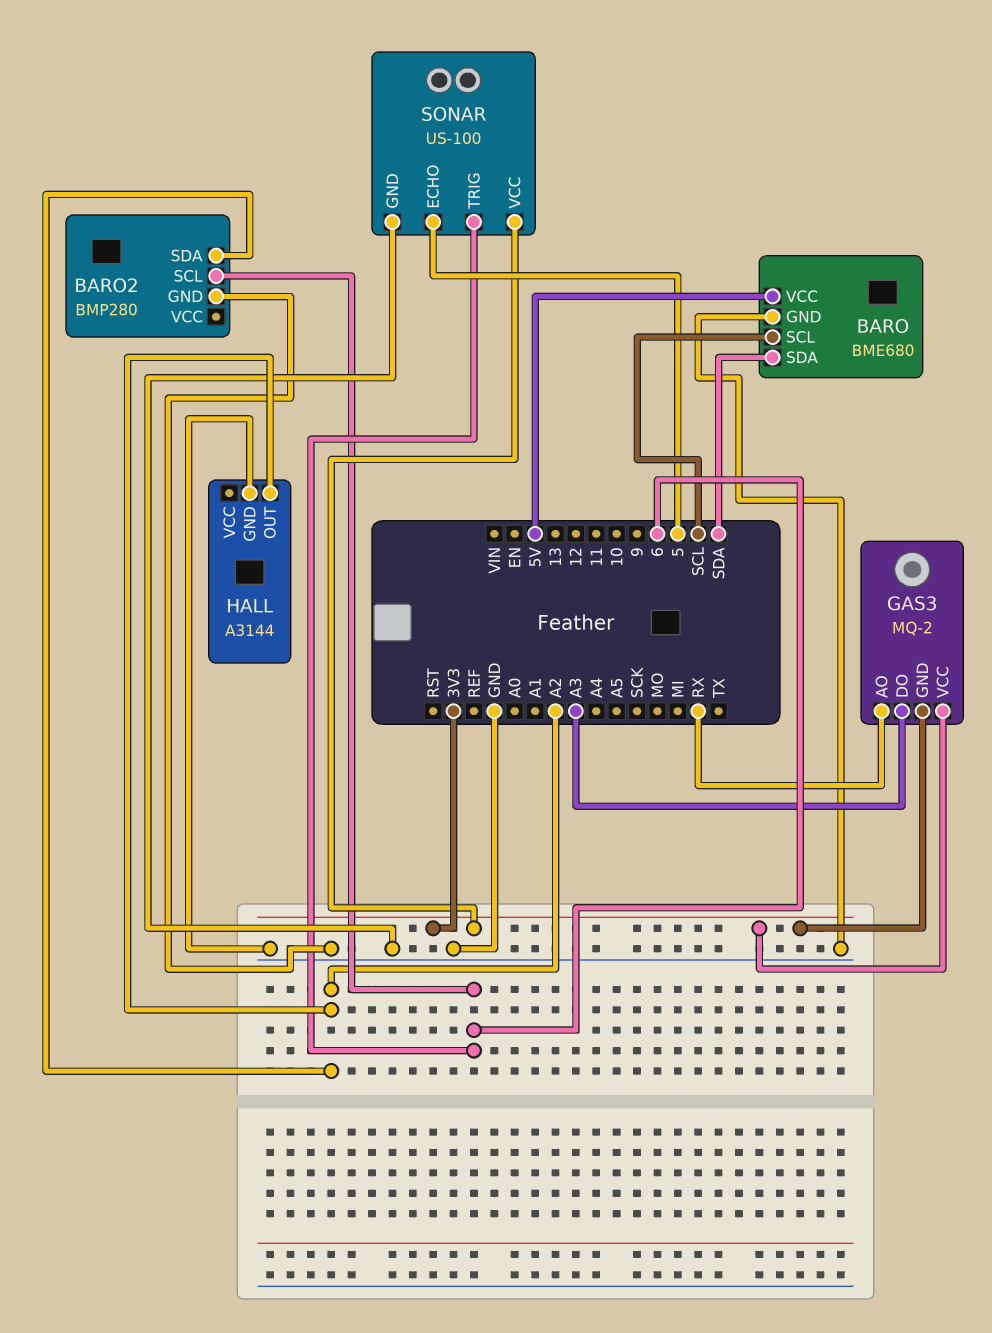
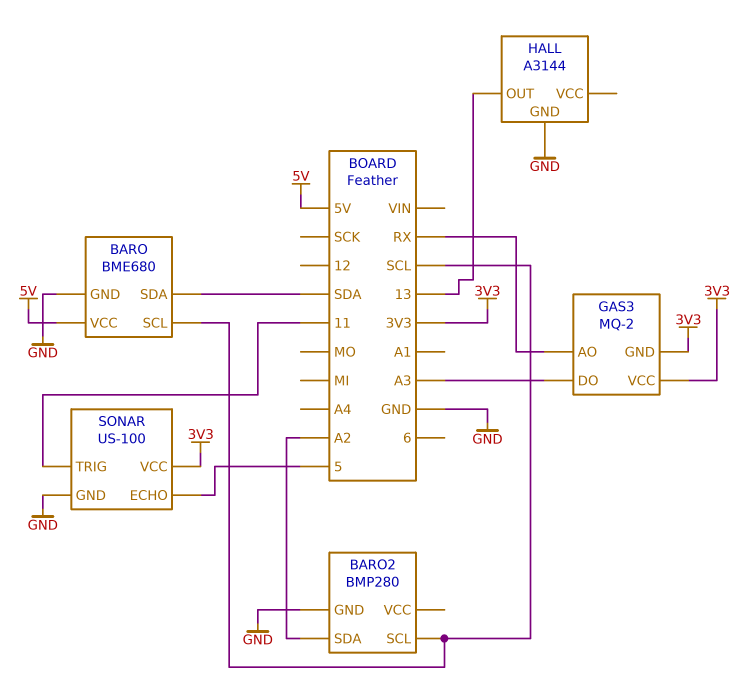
BARO2 pin SCL: 6 -> SCL
HALL pin OUT: A2 -> 13
SONAR pin TRIG: 6 -> 11

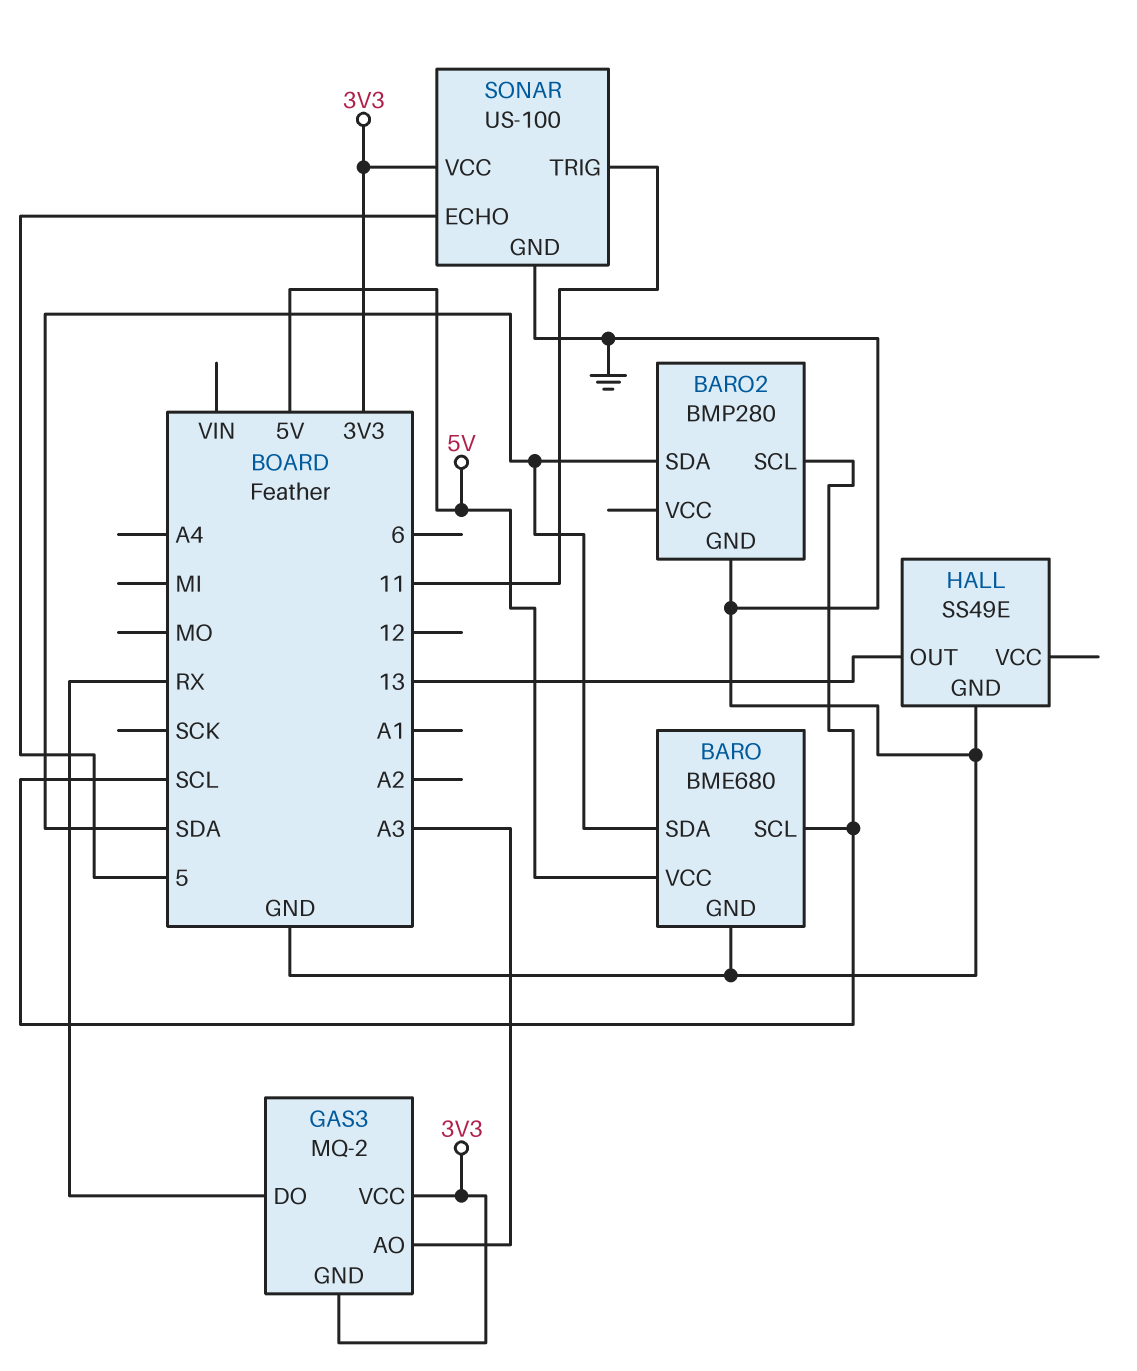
BARO2 pin SDA: A2 -> SDA
GAS3 pin AO: RX -> A3
GAS3 pin DO: A3 -> RX
HALL: A3144 -> SS49E

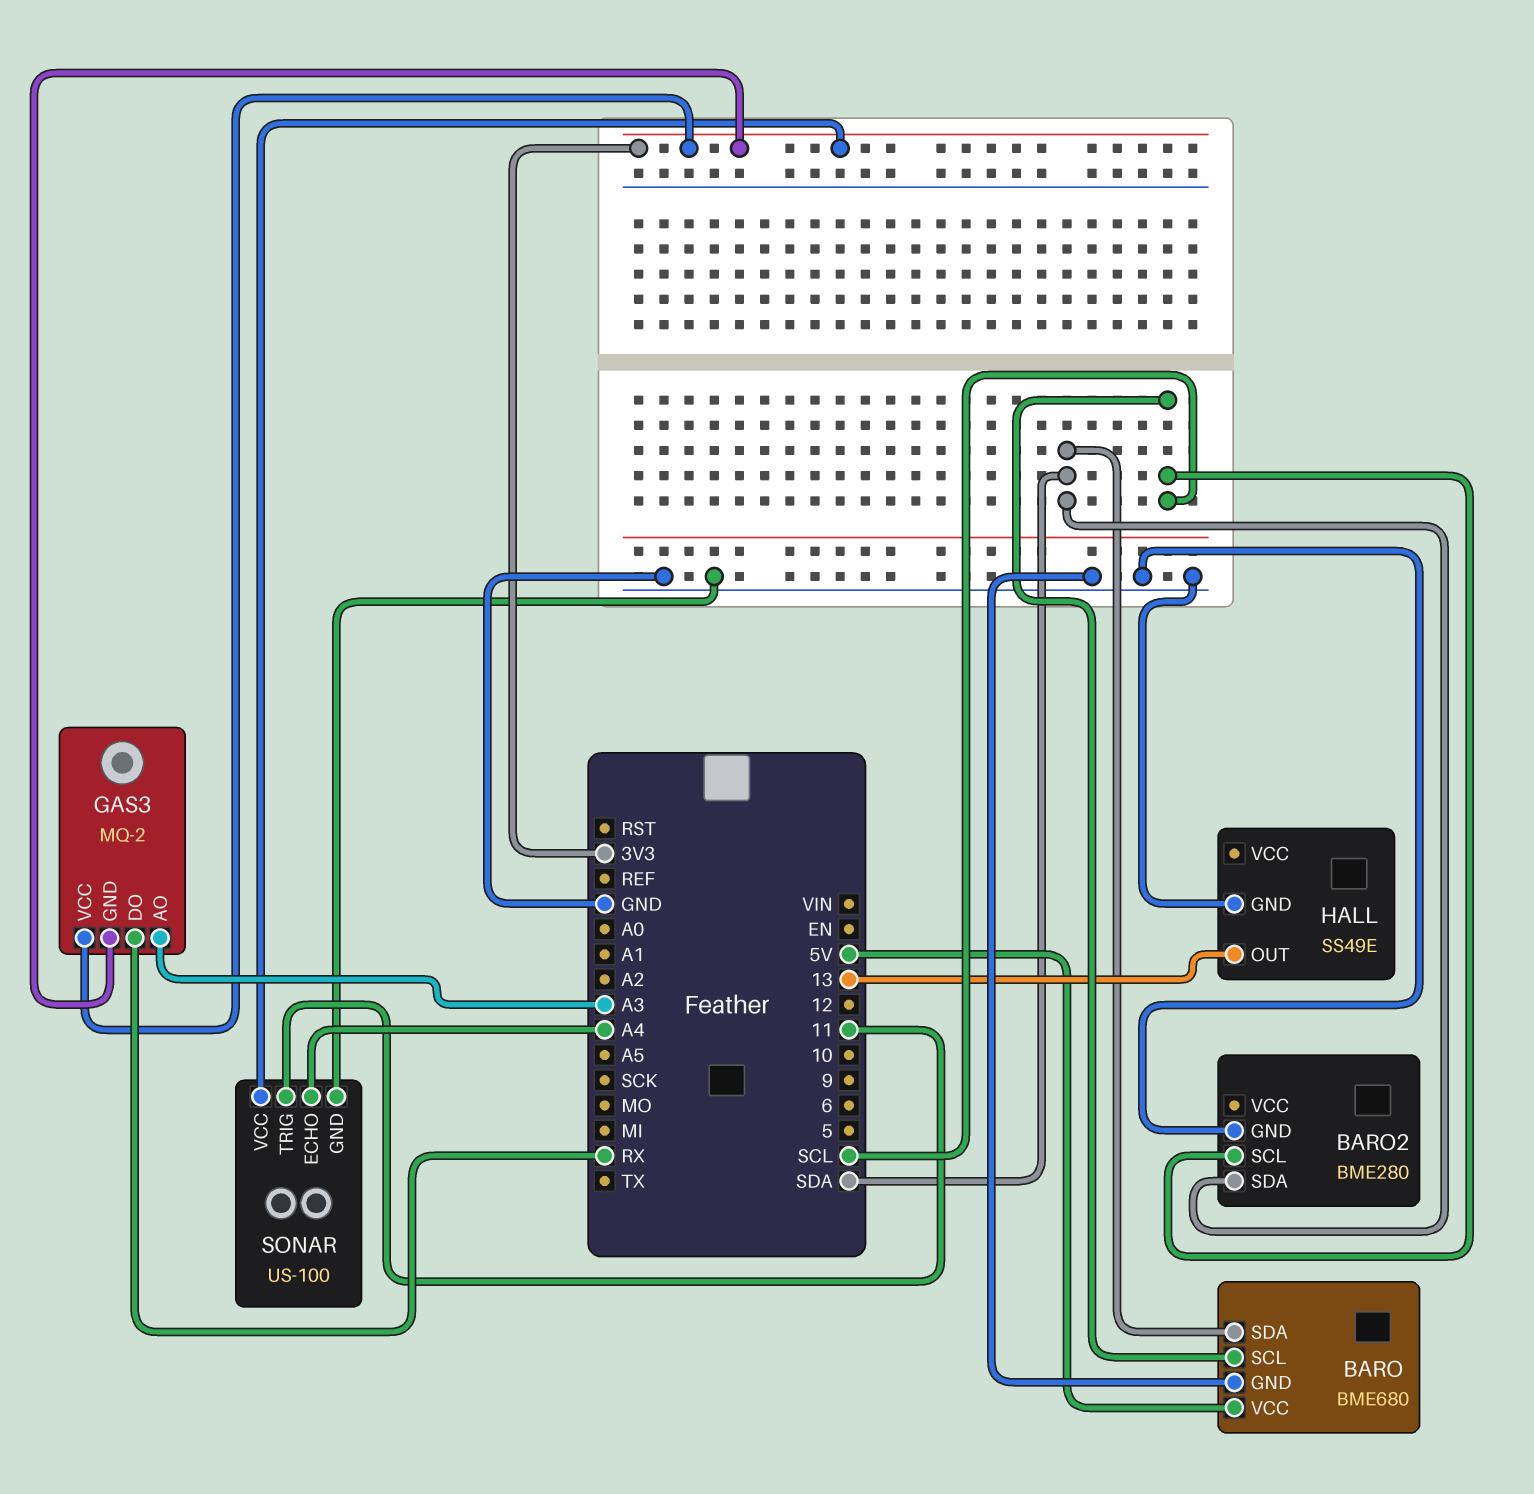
BARO2: BMP280 -> BME280
SONAR pin ECHO: 5 -> A4

